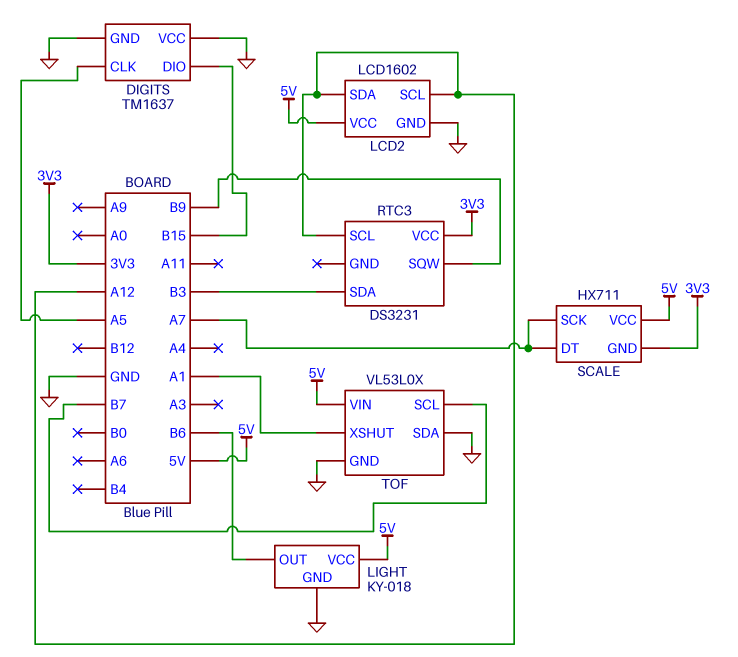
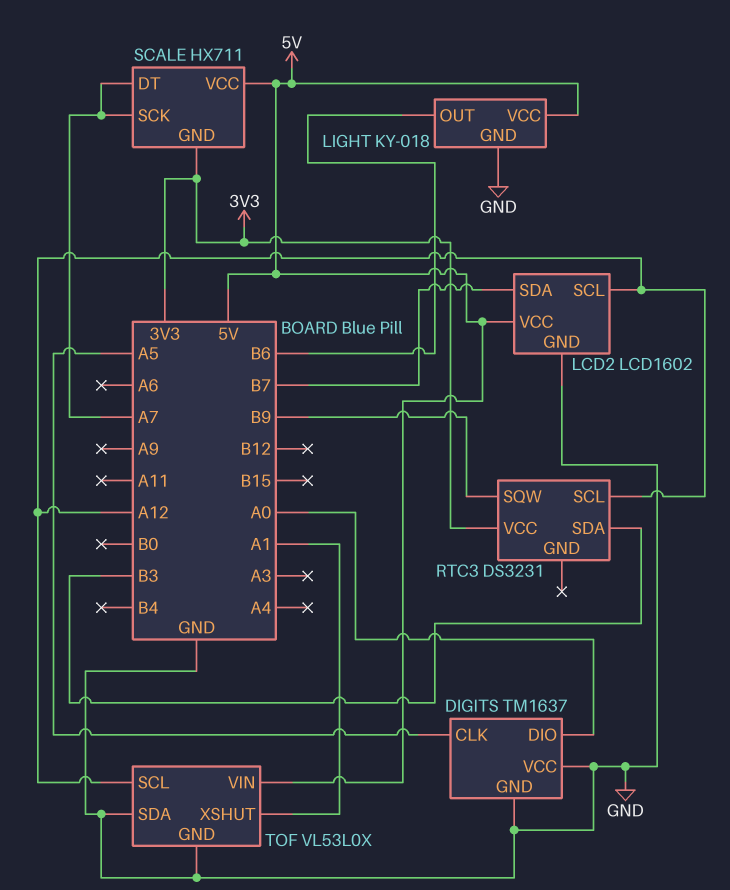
DIGITS pin DIO: B15 -> A0
LCD2 pin SDA: A12 -> B7
TOF pin SCL: B7 -> A12

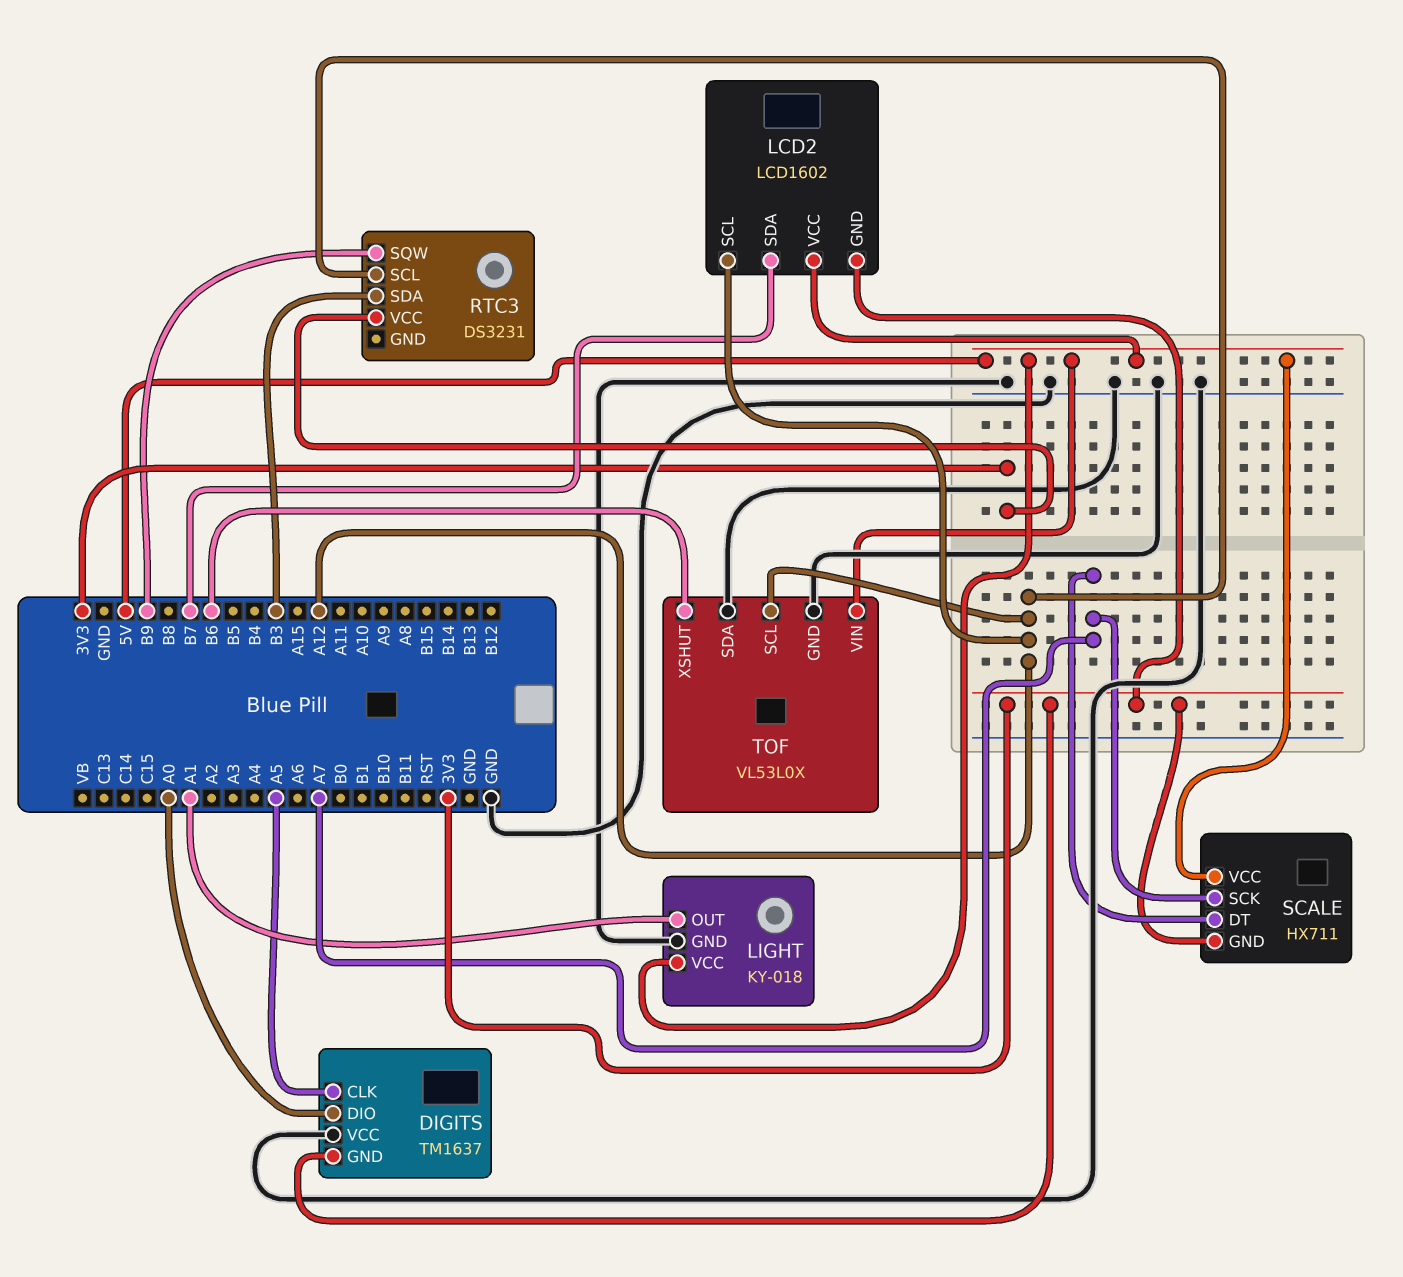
DIGITS pin GND: GND -> 3V3
LCD2 pin GND: GND -> 3V3
LIGHT pin OUT: B6 -> A1
TOF pin XSHUT: A1 -> B6

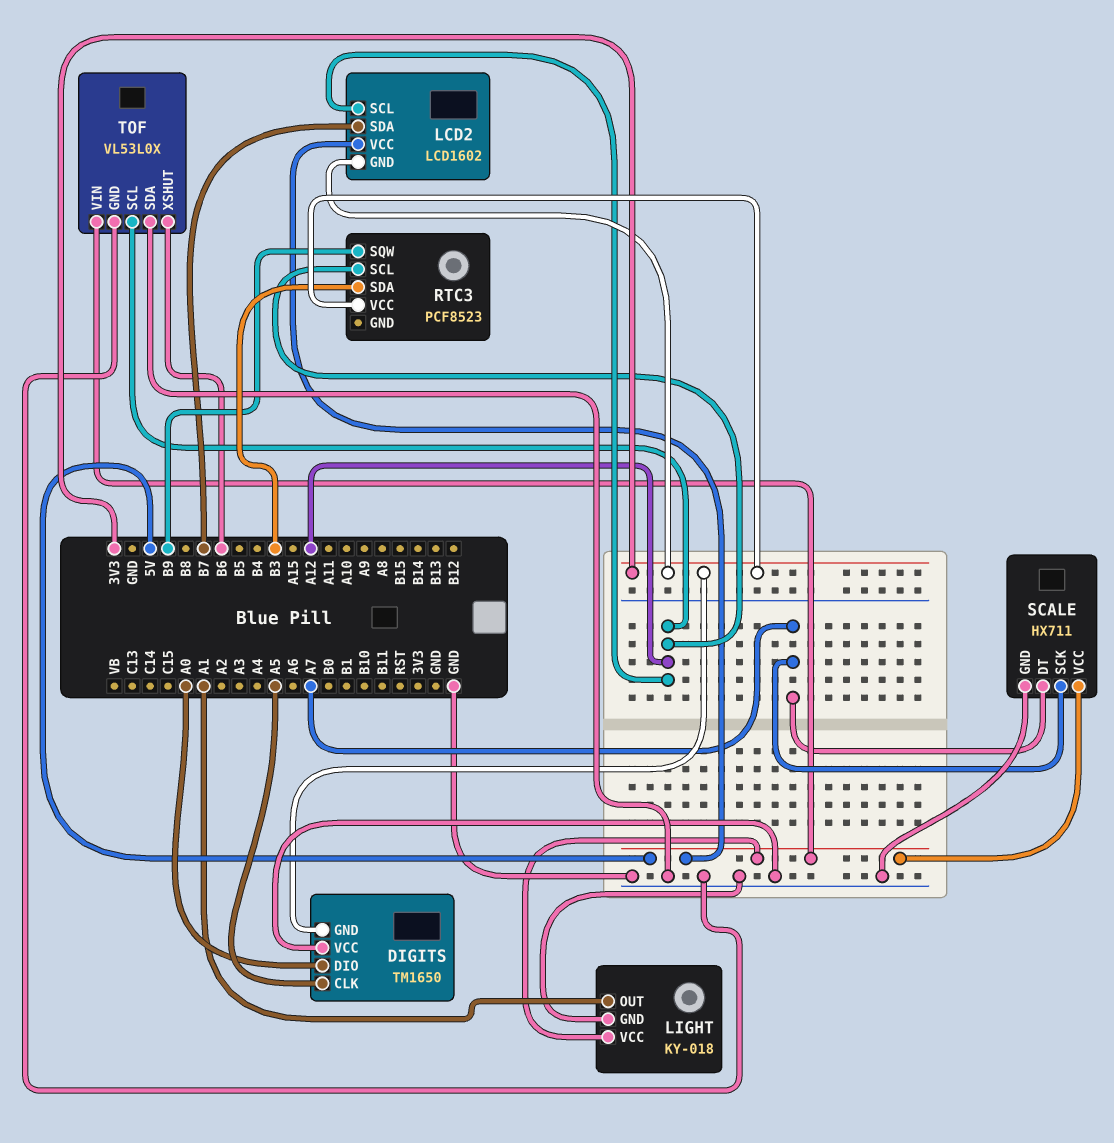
DIGITS: TM1637 -> TM1650
RTC3: DS3231 -> PCF8523
SCALE pin GND: 3V3 -> GND

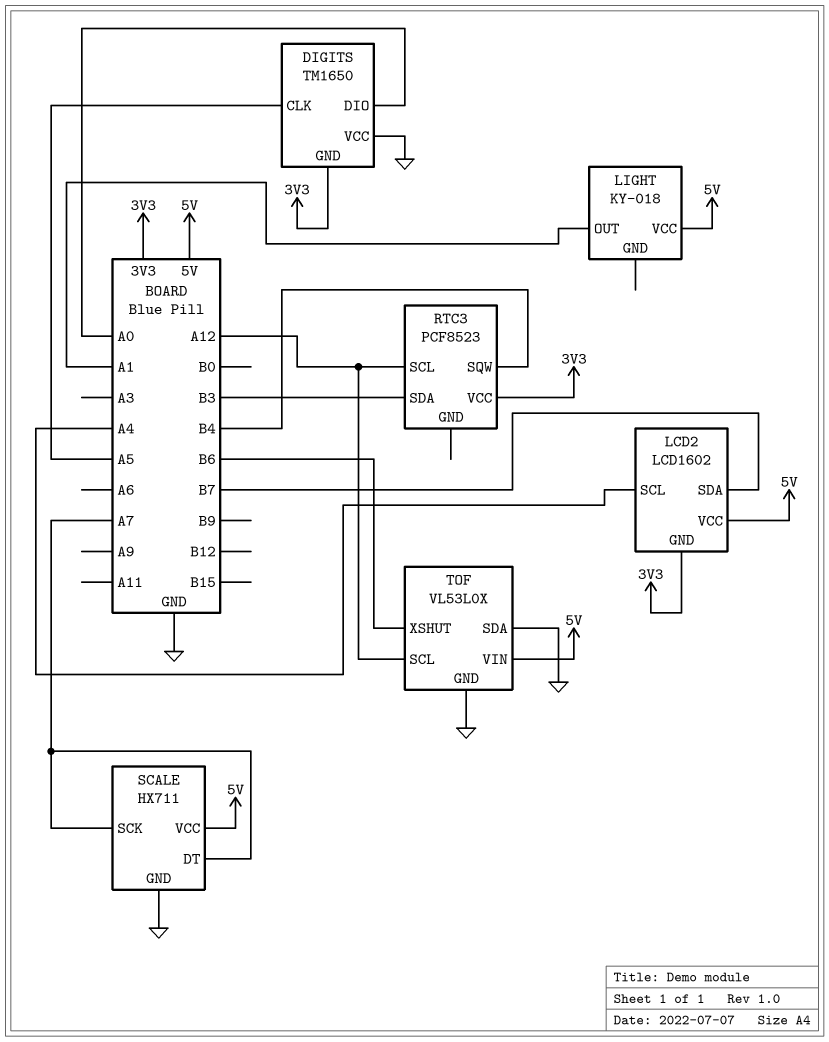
LCD2 pin SCL: A12 -> A4
LIGHT pin GND: GND -> none
RTC3 pin SQW: B9 -> B4

